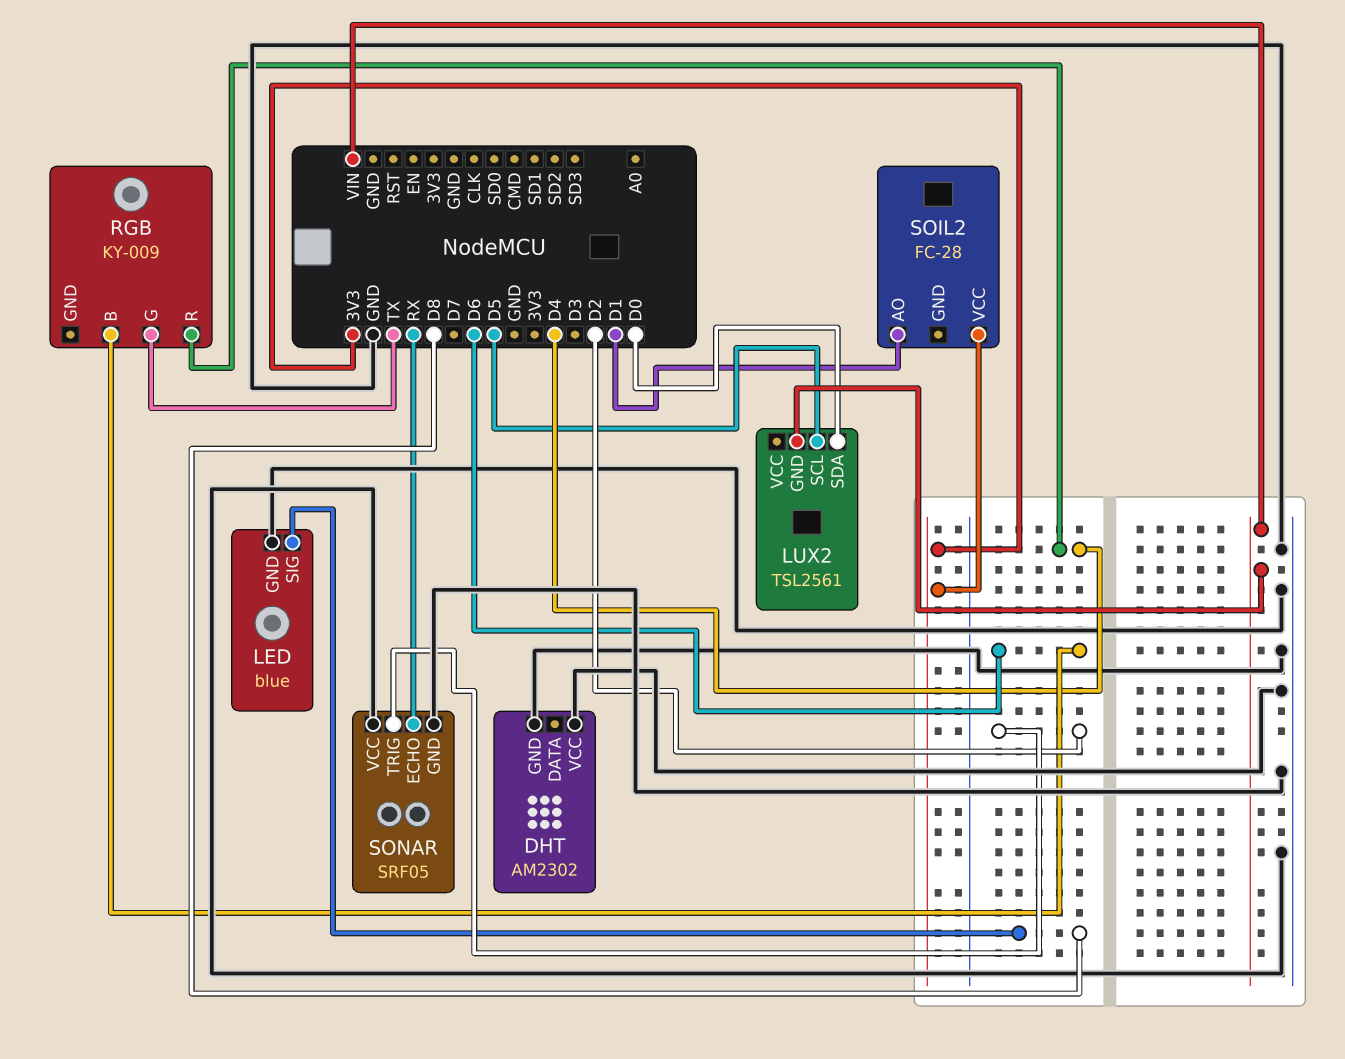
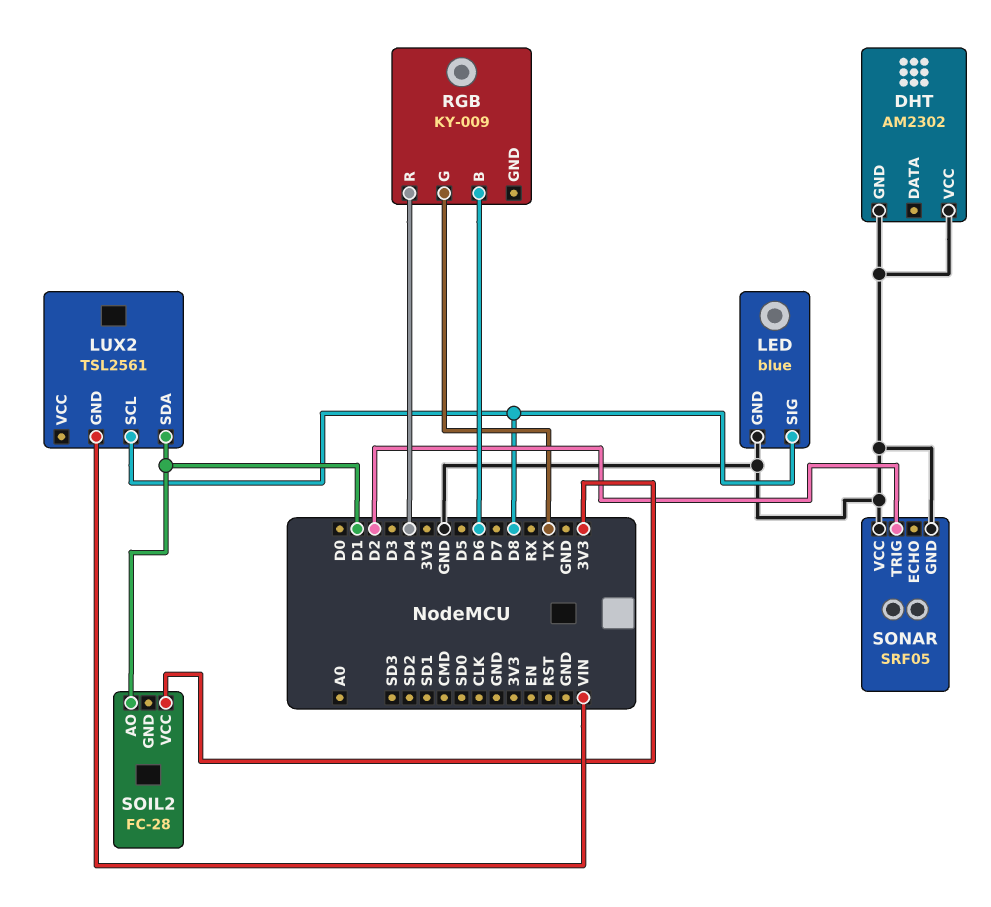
LUX2 pin SCL: D5 -> D8
LUX2 pin SDA: D0 -> D1
SONAR pin ECHO: RX -> none

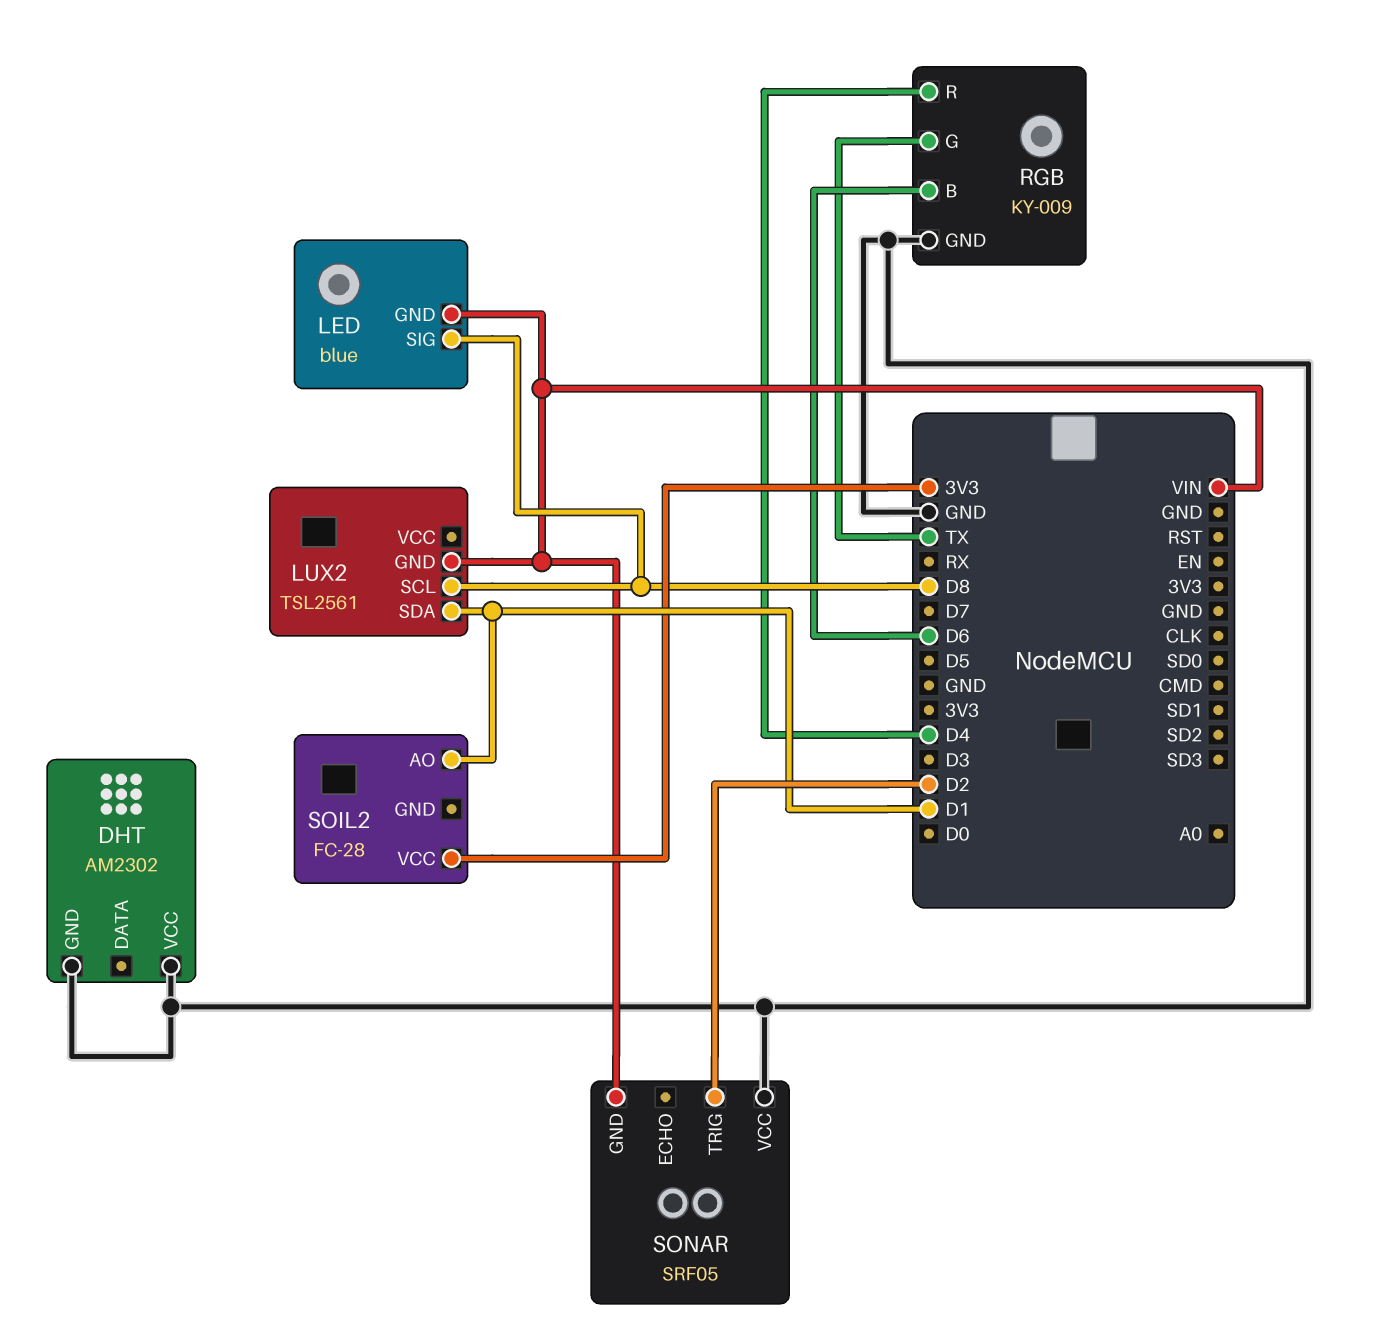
LED pin GND: GND -> VIN
RGB pin GND: none -> GND
SONAR pin GND: GND -> VIN

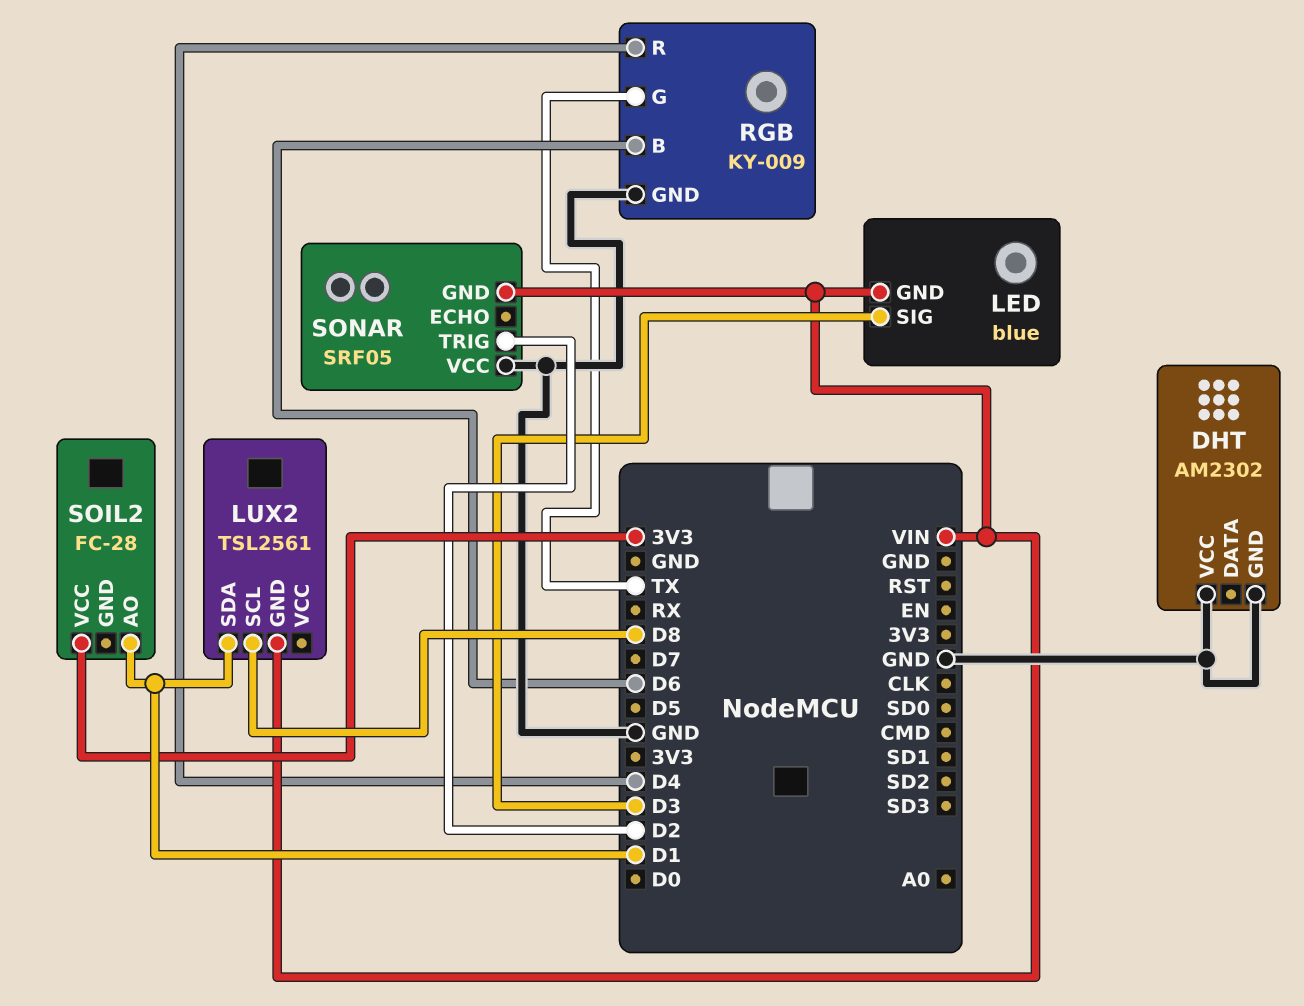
LED pin SIG: D8 -> D3

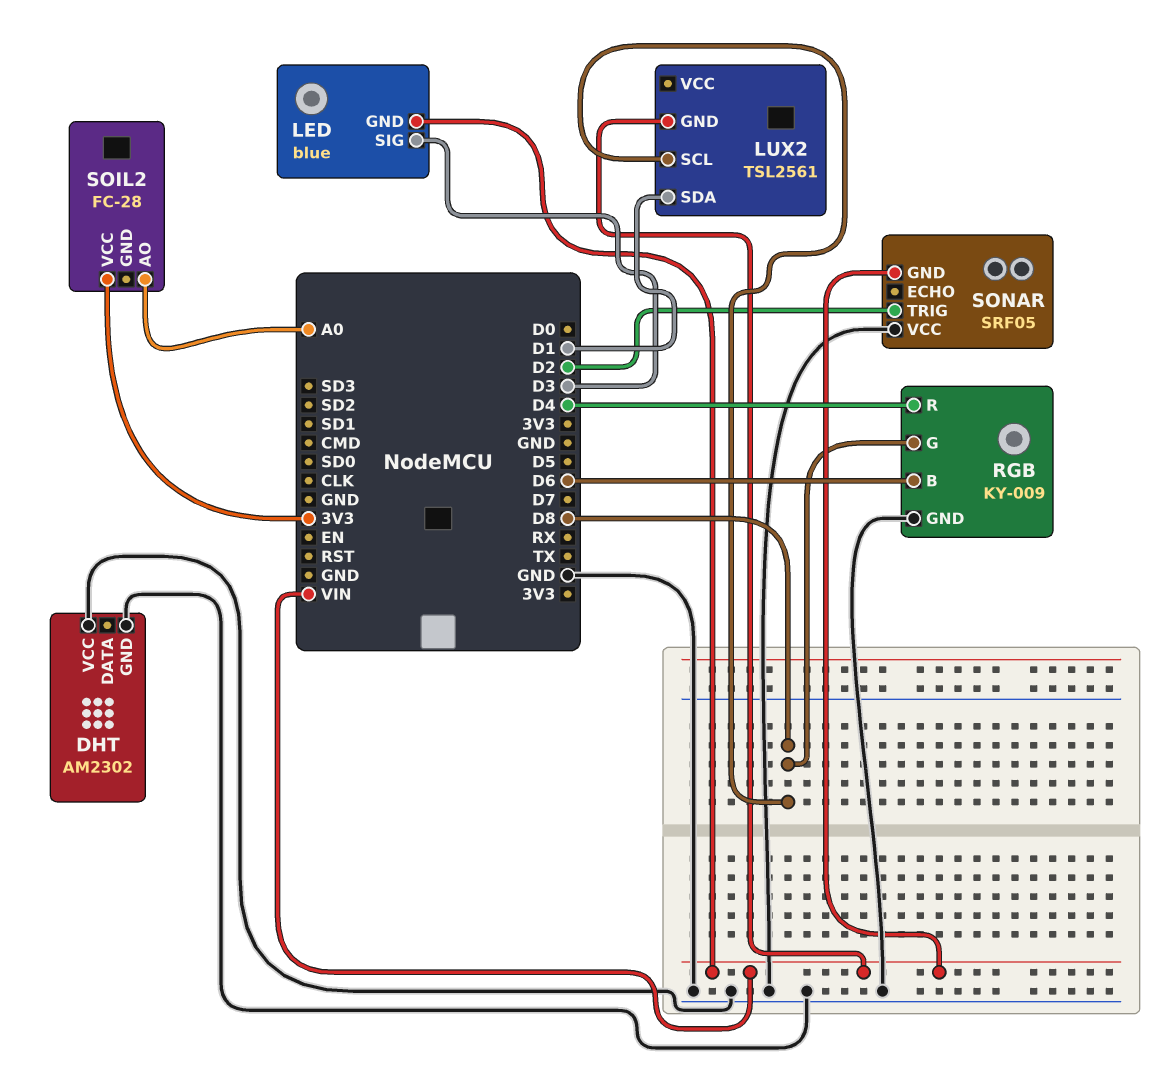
RGB pin G: TX -> D8
SOIL2 pin AO: D1 -> A0

